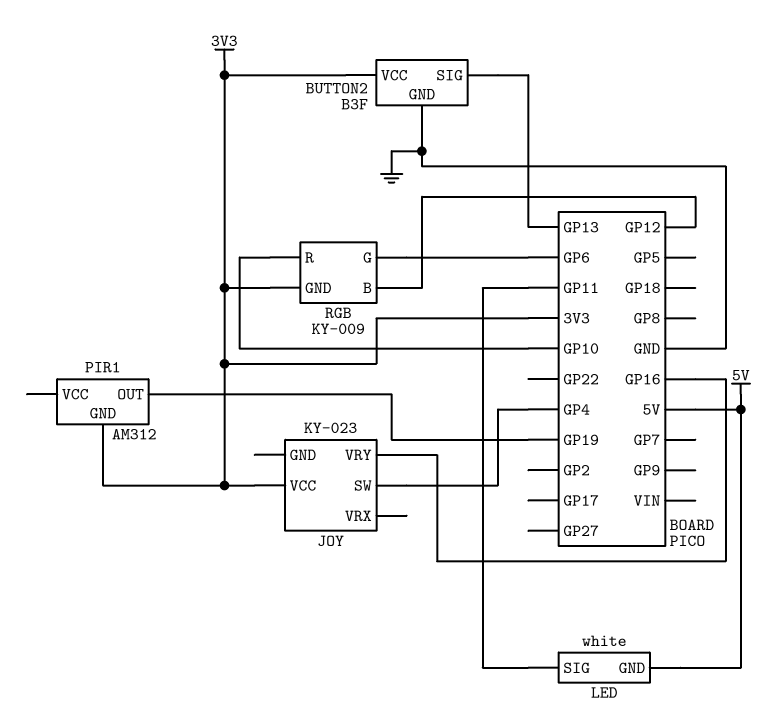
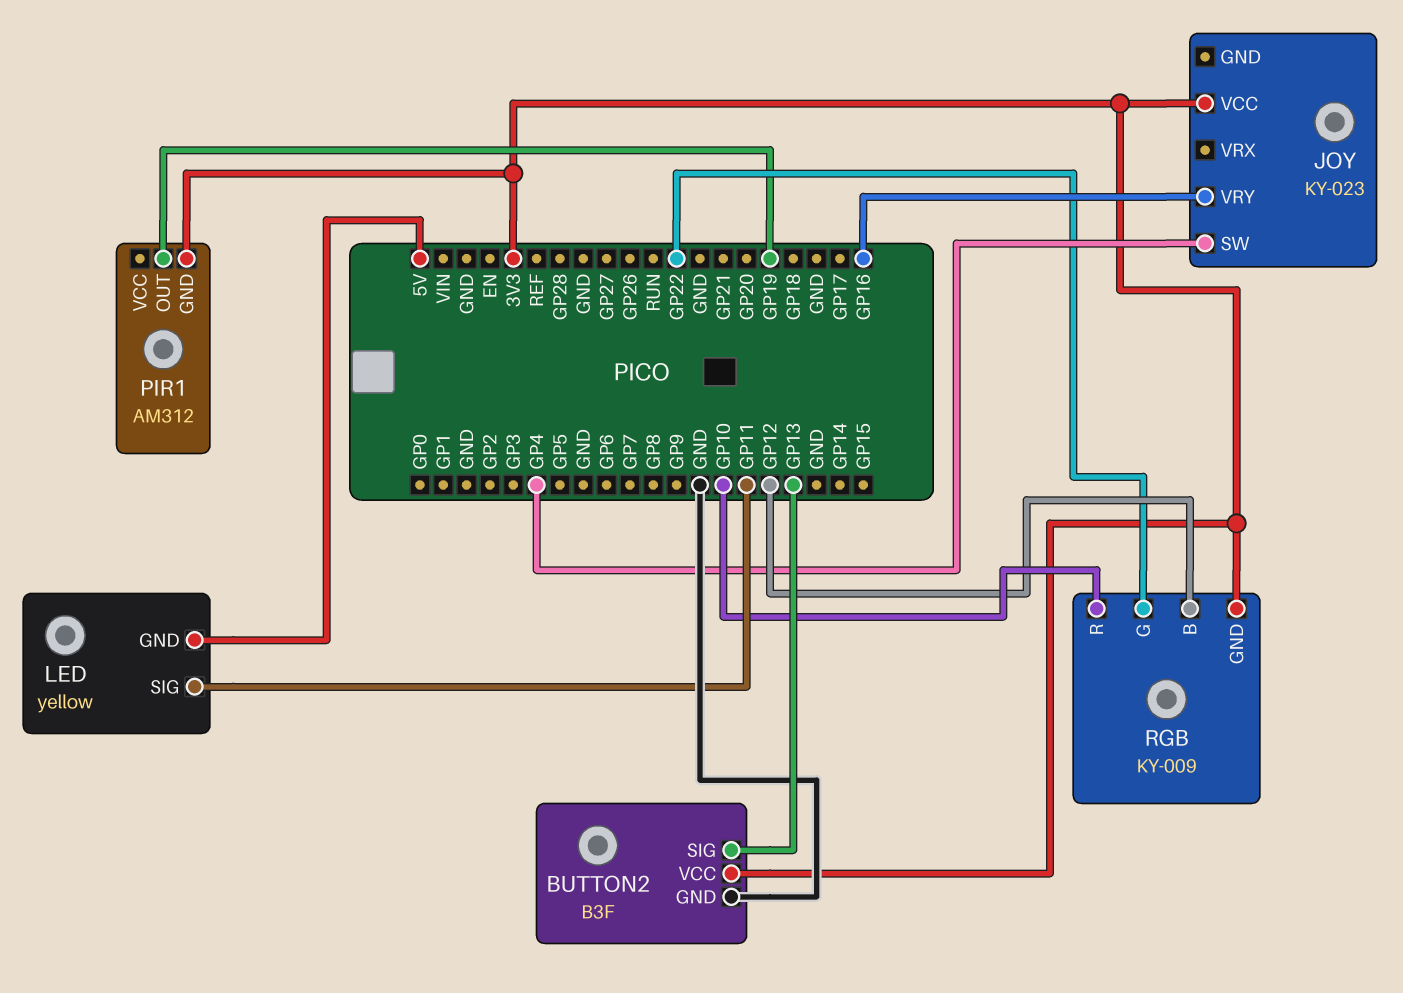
LED: white -> yellow
RGB pin G: GP6 -> GP22

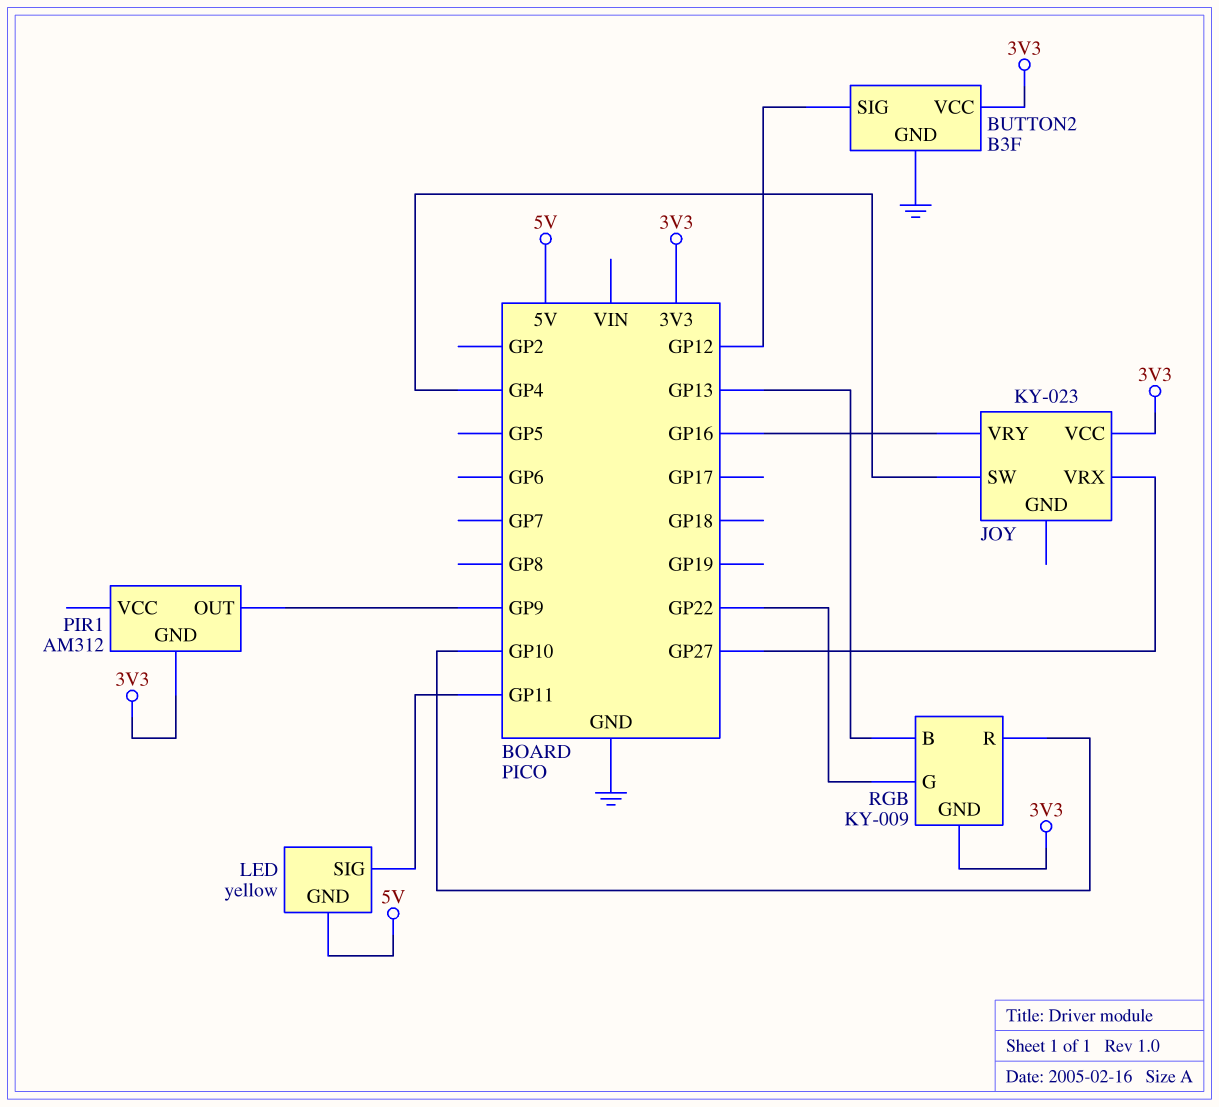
BUTTON2 pin SIG: GP13 -> GP12
JOY pin VRX: none -> GP27
PIR1 pin OUT: GP19 -> GP9
RGB pin B: GP12 -> GP13

